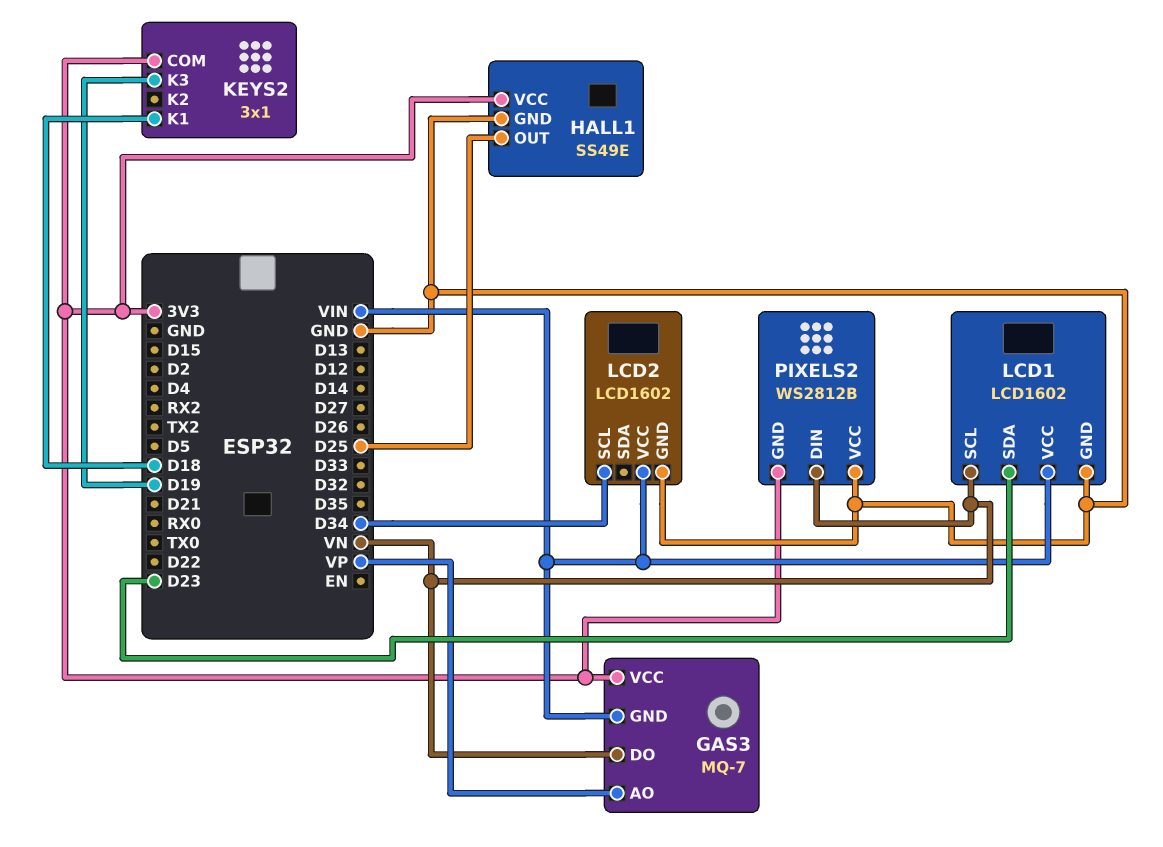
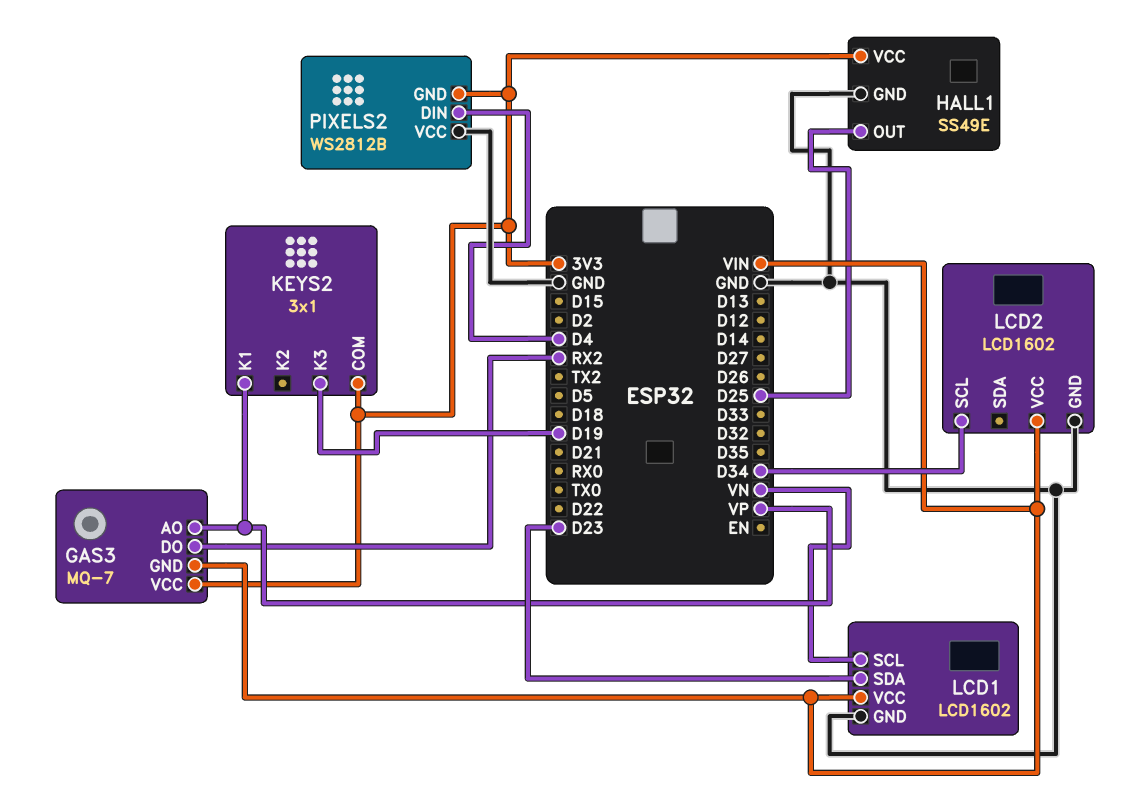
GAS3 pin DO: VN -> RX2
KEYS2 pin K1: D18 -> VP
PIXELS2 pin DIN: VN -> D4

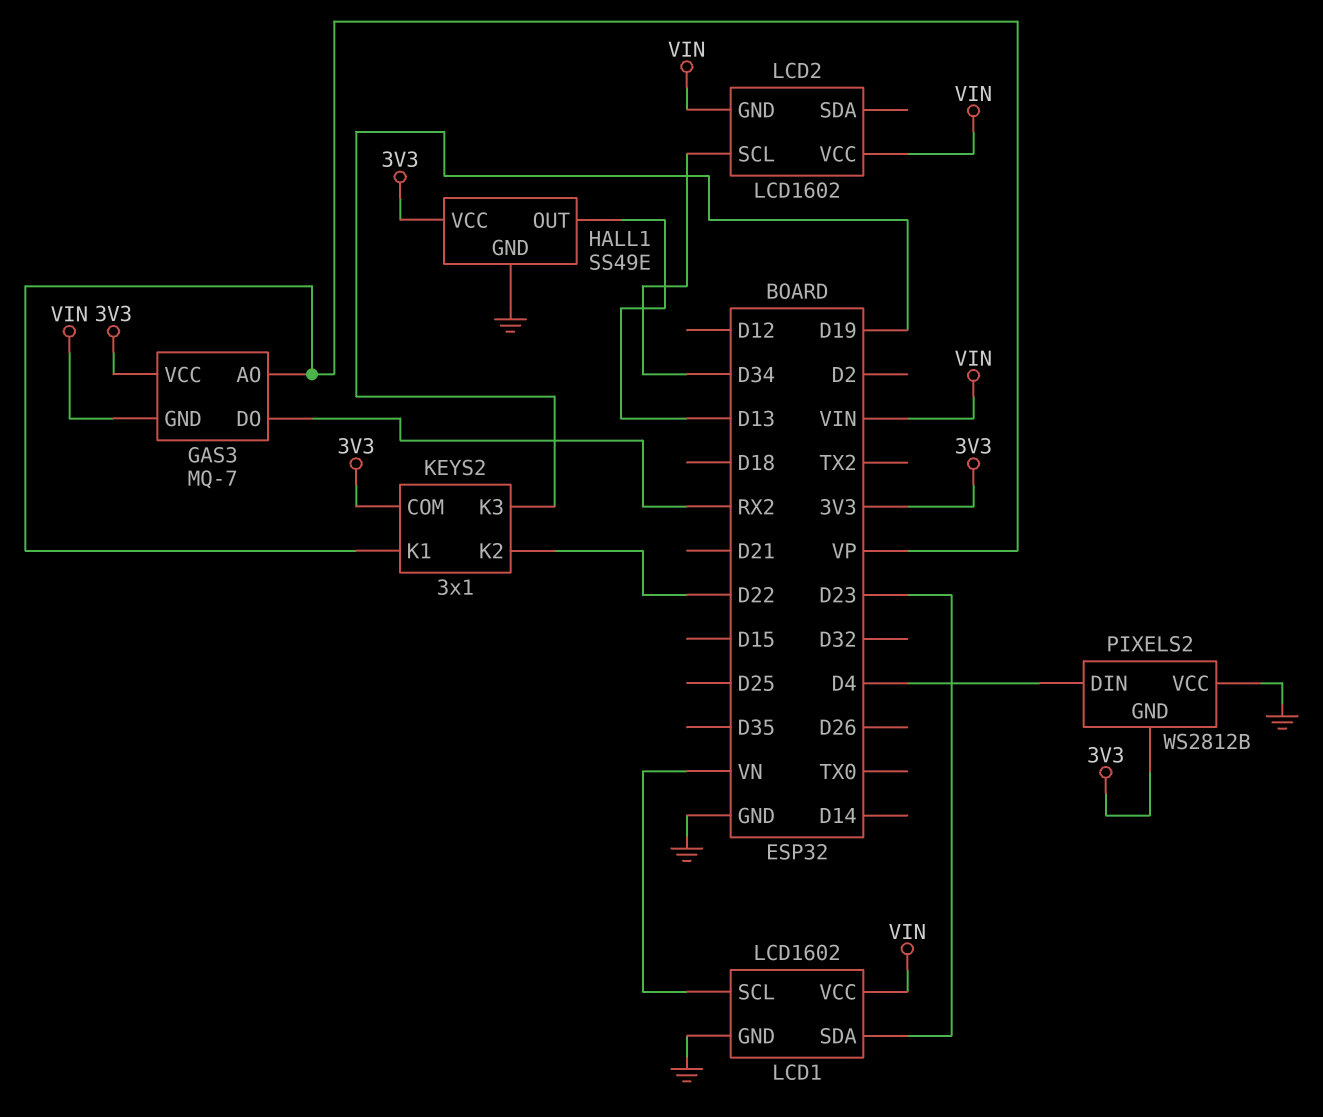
HALL1 pin OUT: D25 -> D13
KEYS2 pin K2: none -> D22
LCD2 pin GND: GND -> VIN

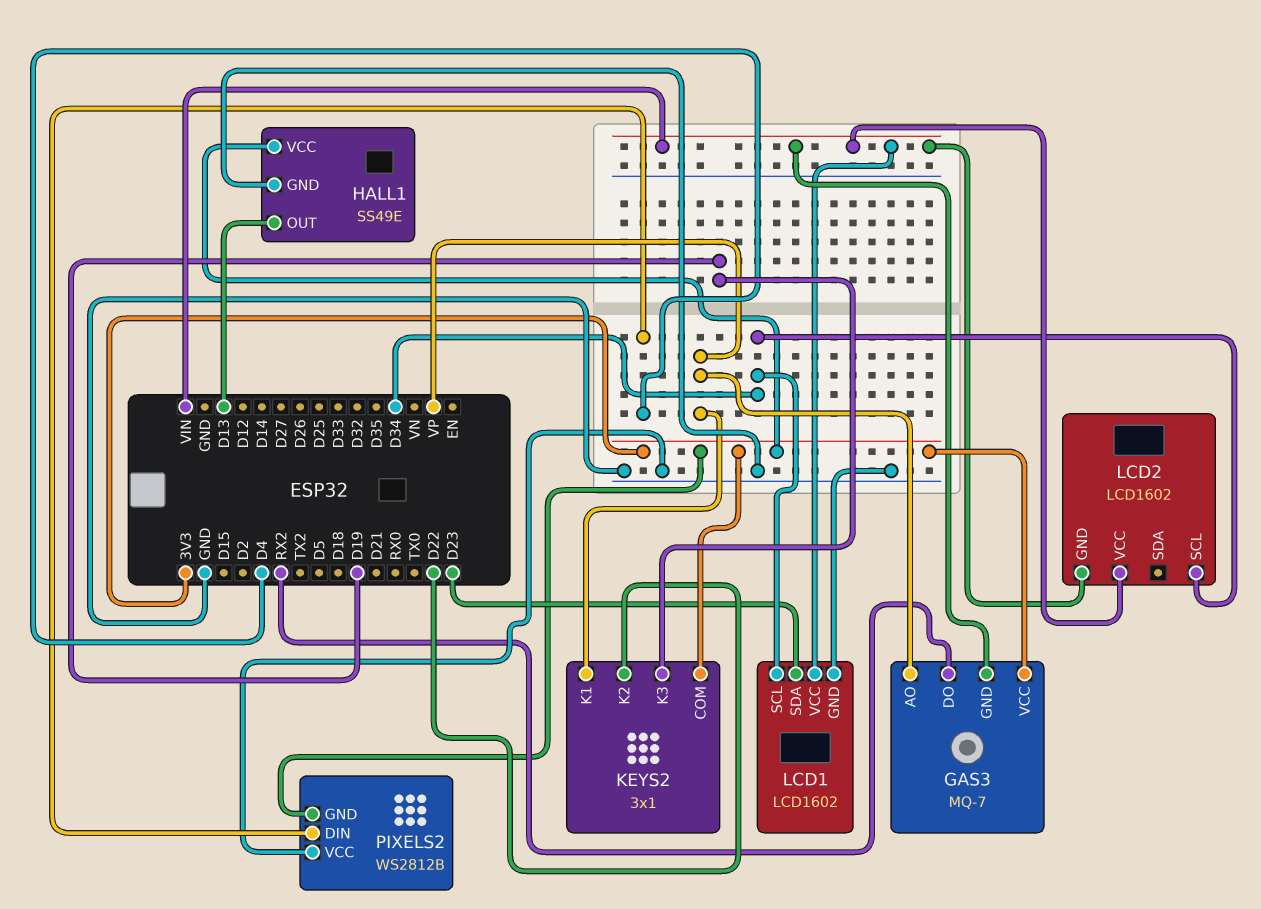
LCD1 pin SCL: VN -> D34

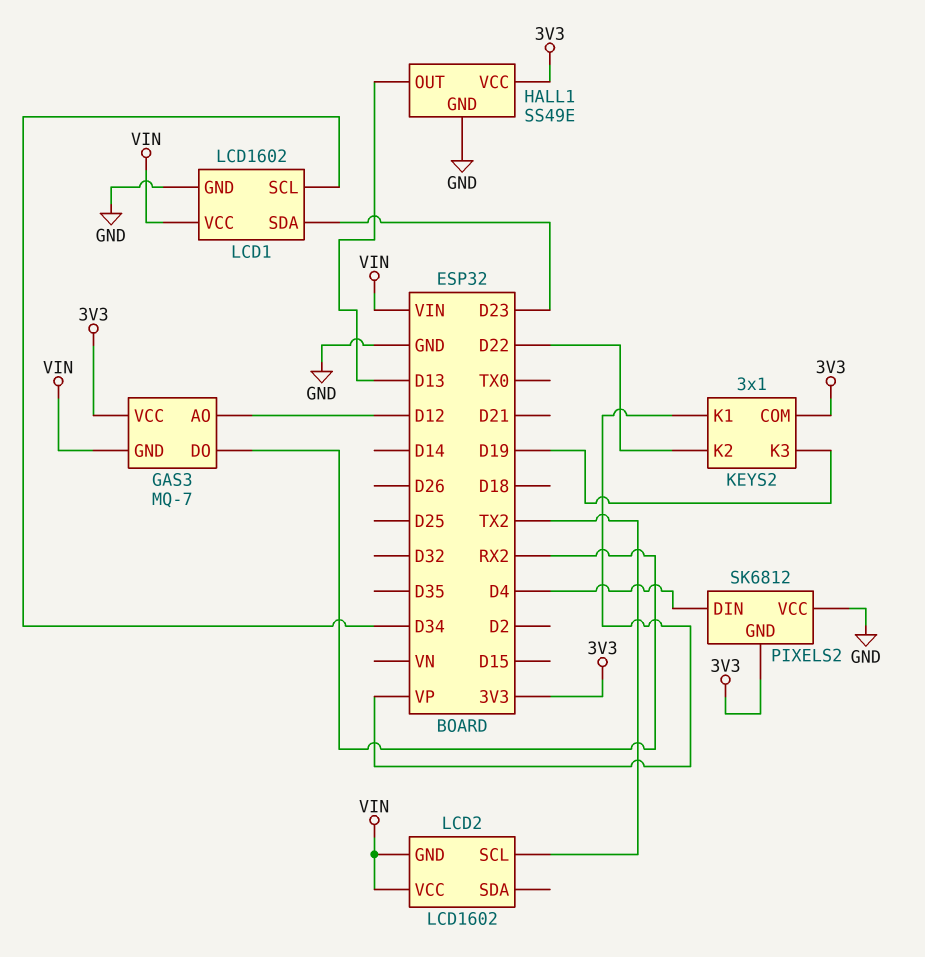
GAS3 pin AO: VP -> D12
LCD2 pin SCL: D34 -> TX2
PIXELS2: WS2812B -> SK6812

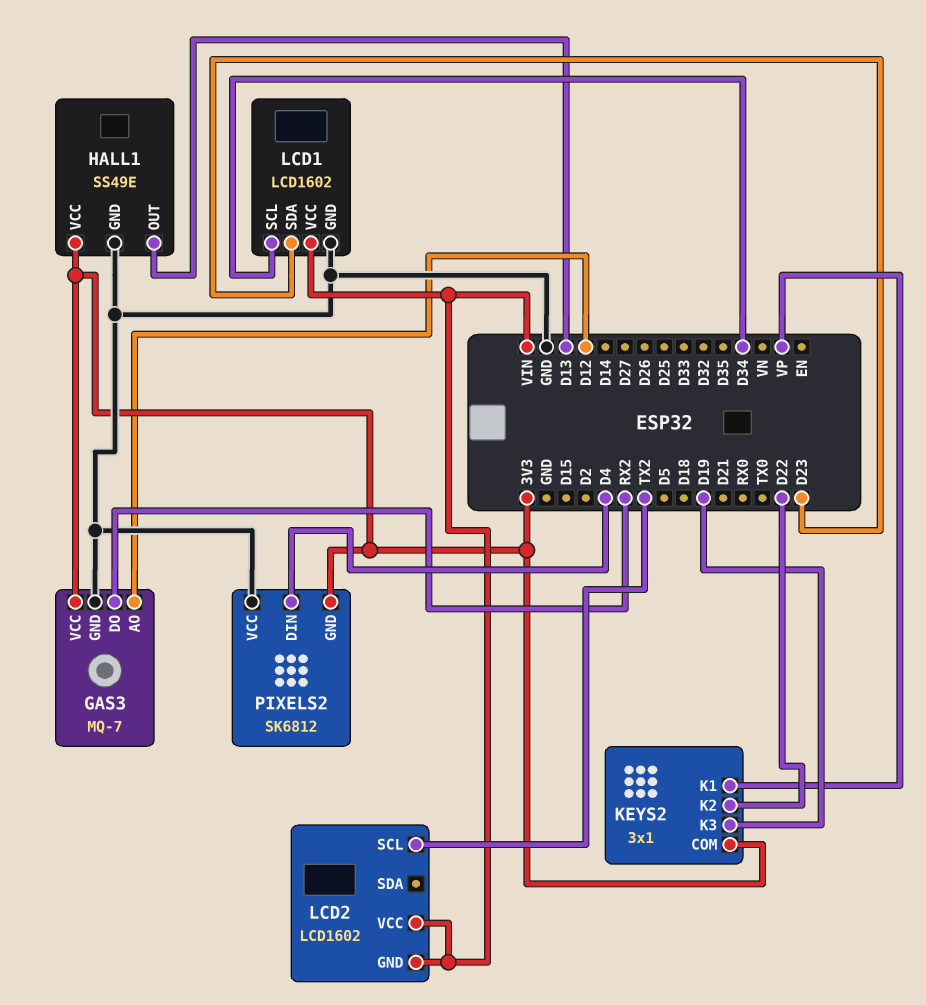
GAS3 pin GND: VIN -> GND

